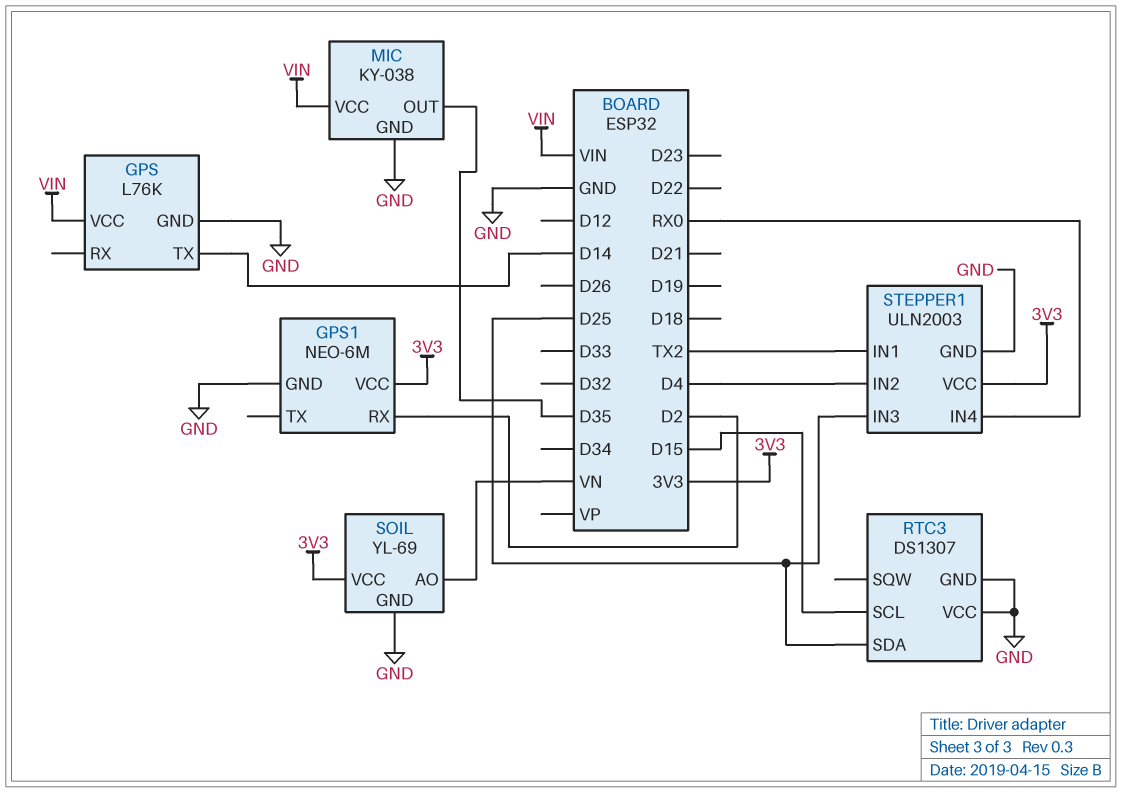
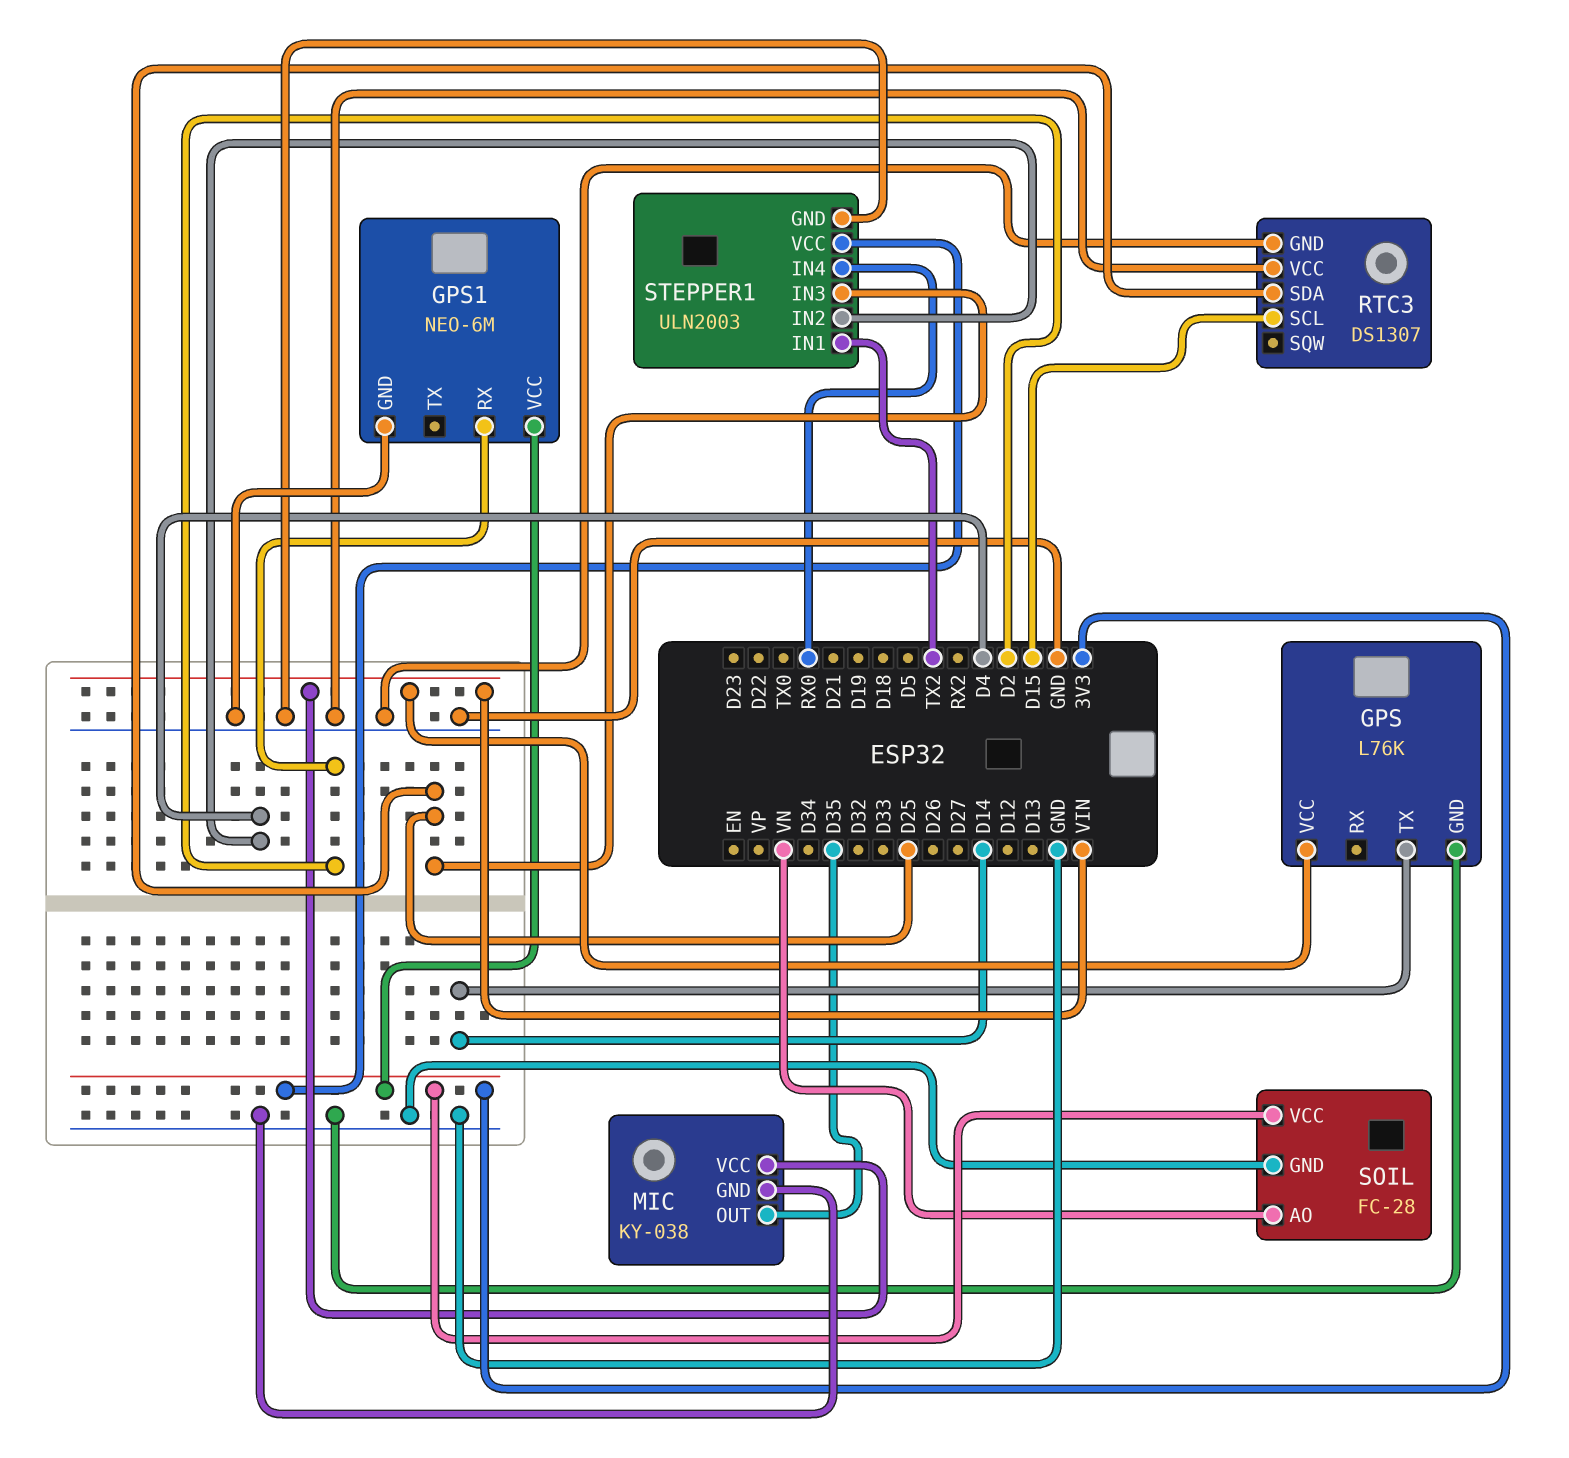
SOIL: YL-69 -> FC-28

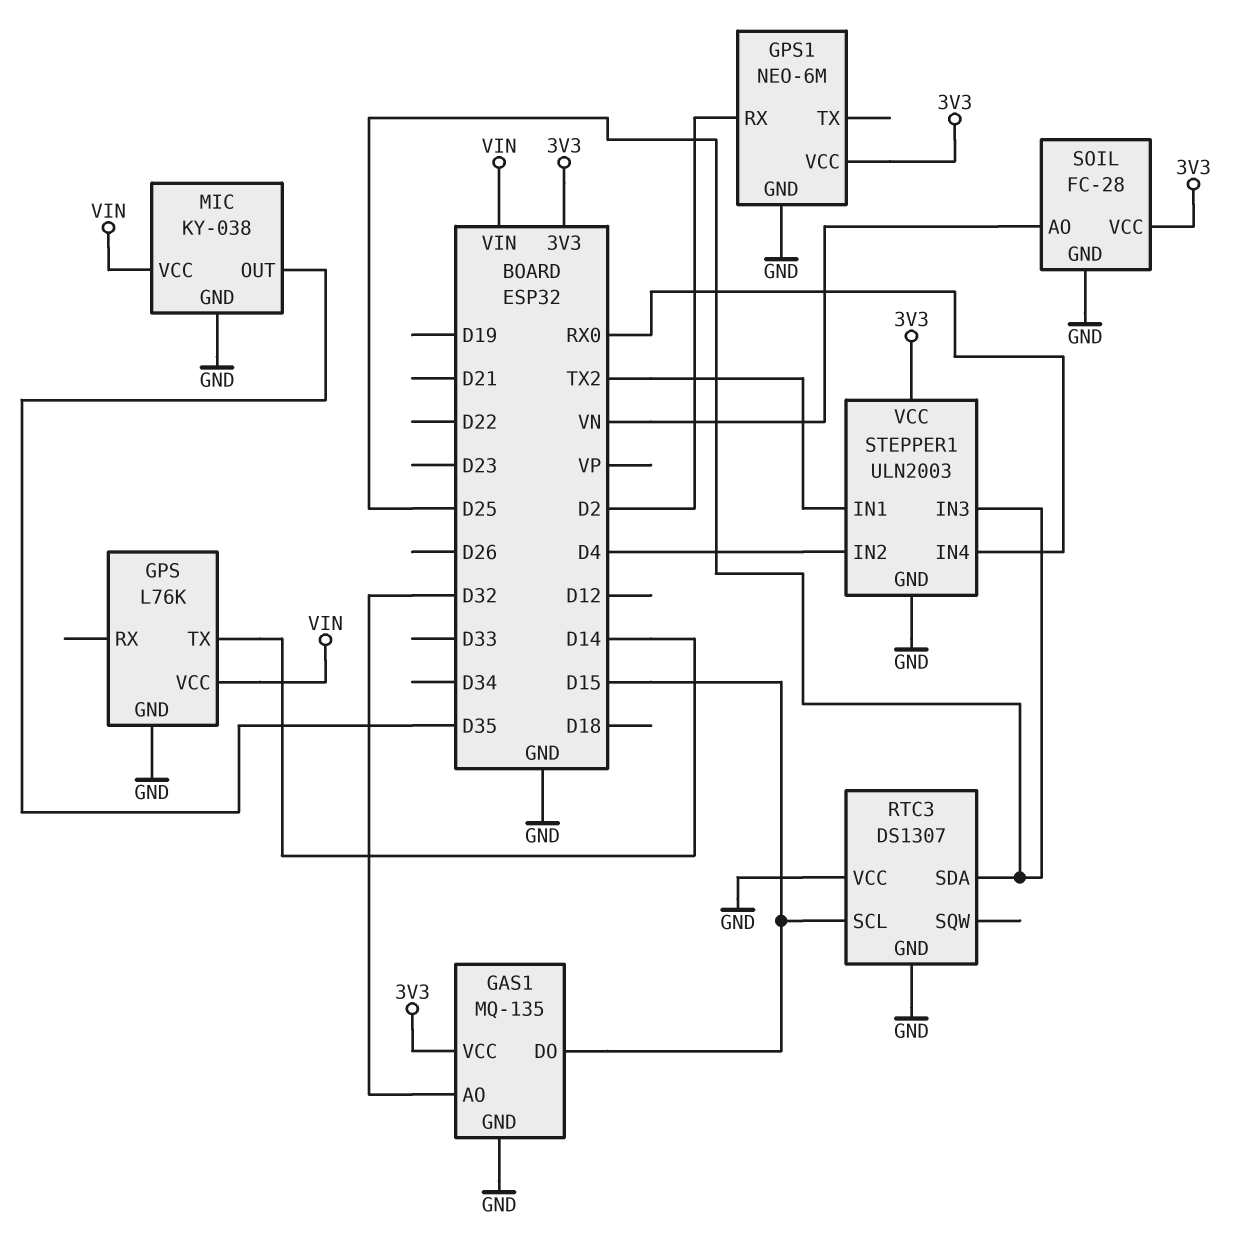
GAS1: none -> MQ-135
GAS1 pin AO: none -> D32
GAS1 pin DO: none -> D15
GAS1 pin GND: none -> GND
GAS1 pin VCC: none -> 3V3

